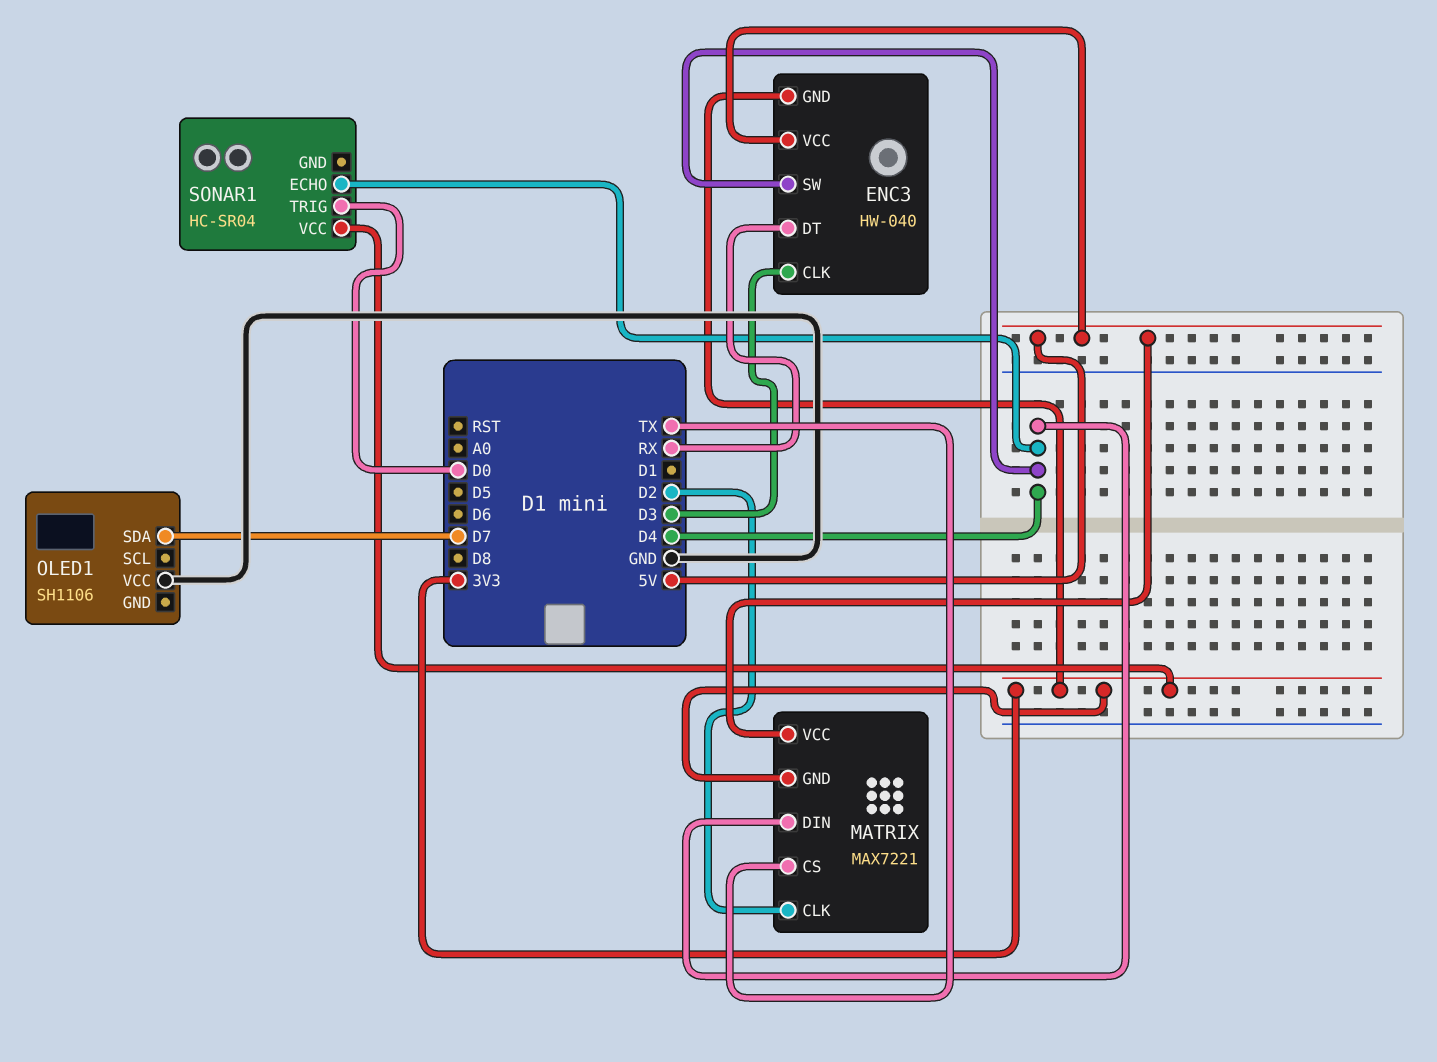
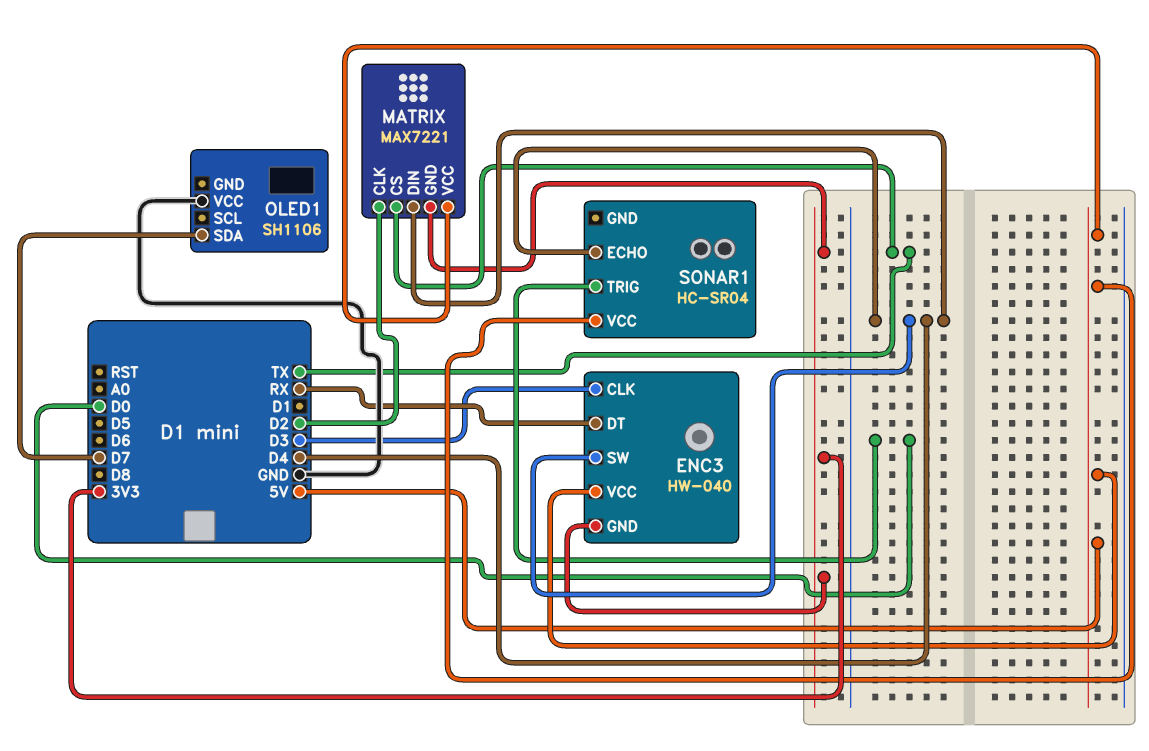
SONAR1 pin VCC: 3V3 -> 5V

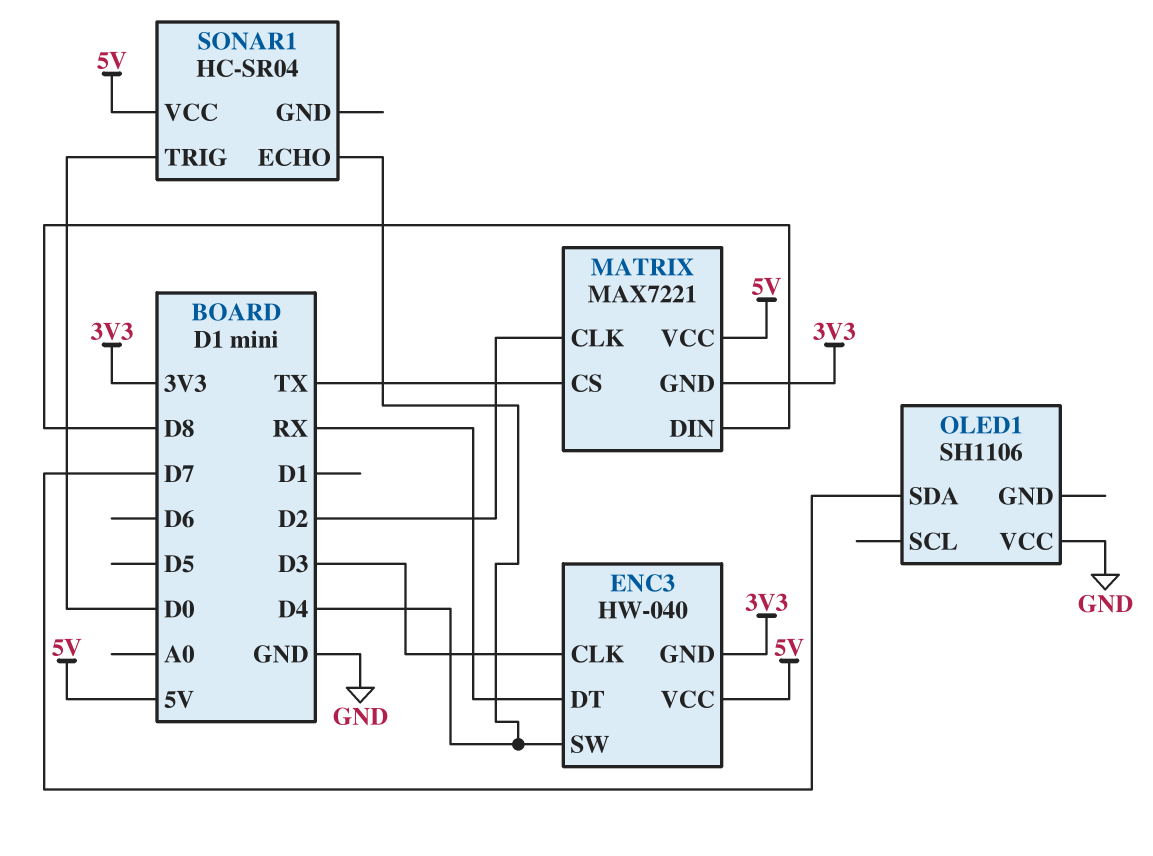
MATRIX pin DIN: D4 -> D8

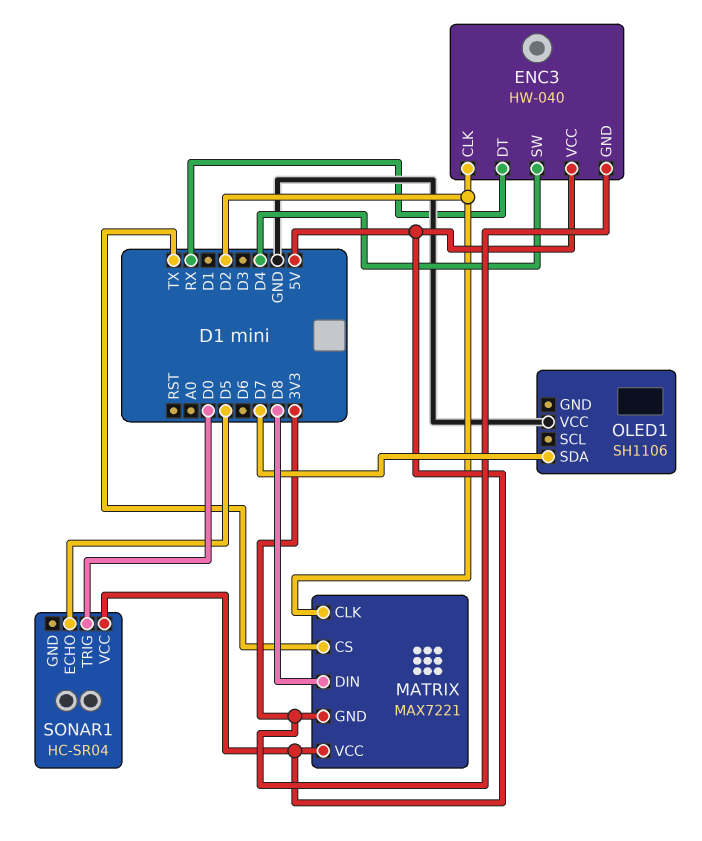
ENC3 pin CLK: D3 -> D2
SONAR1 pin ECHO: D4 -> D5

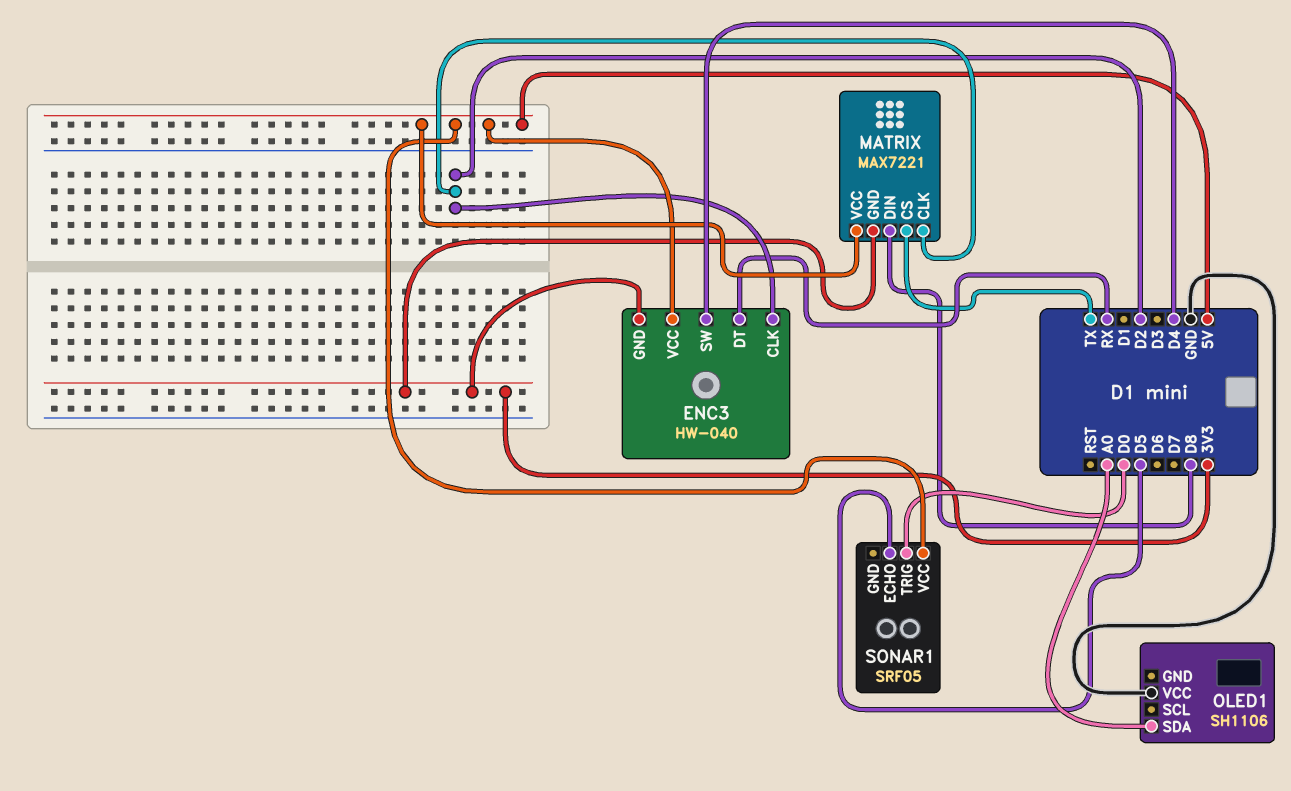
OLED1 pin SDA: D7 -> A0
SONAR1: HC-SR04 -> SRF05

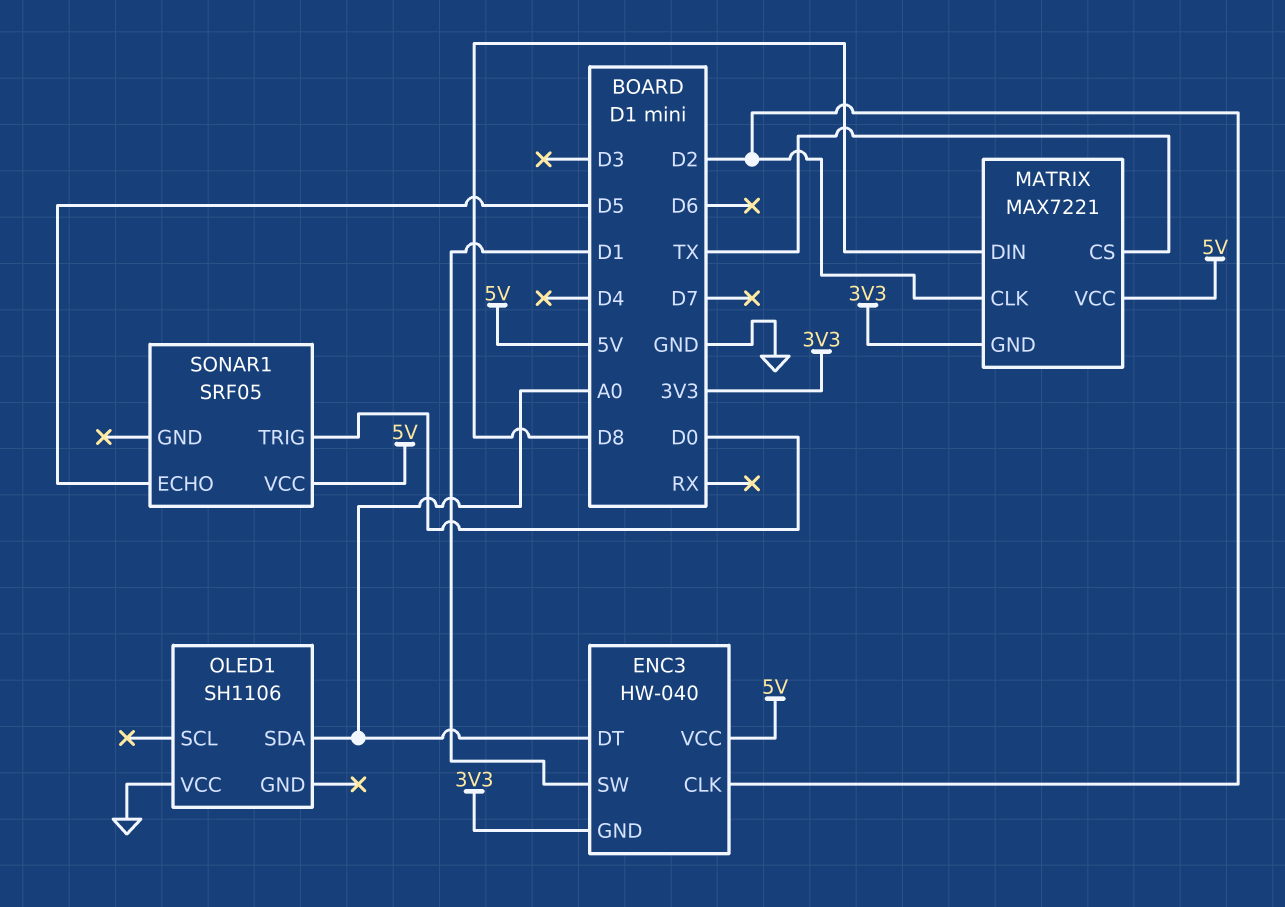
ENC3 pin DT: RX -> A0
ENC3 pin SW: D4 -> D1

